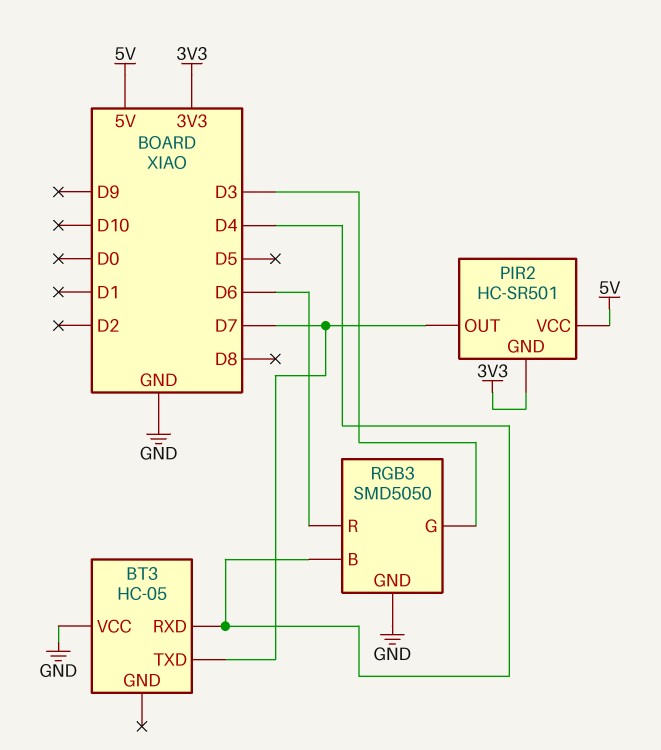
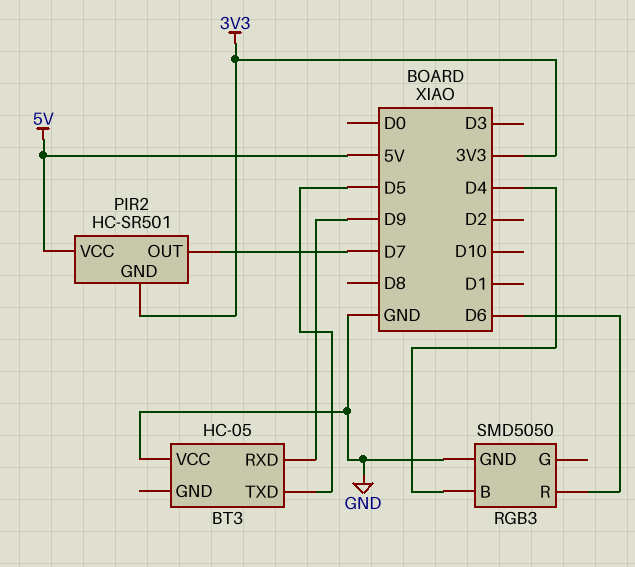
BT3 pin RXD: D4 -> D9
BT3 pin TXD: D7 -> D5
RGB3 pin G: D3 -> none

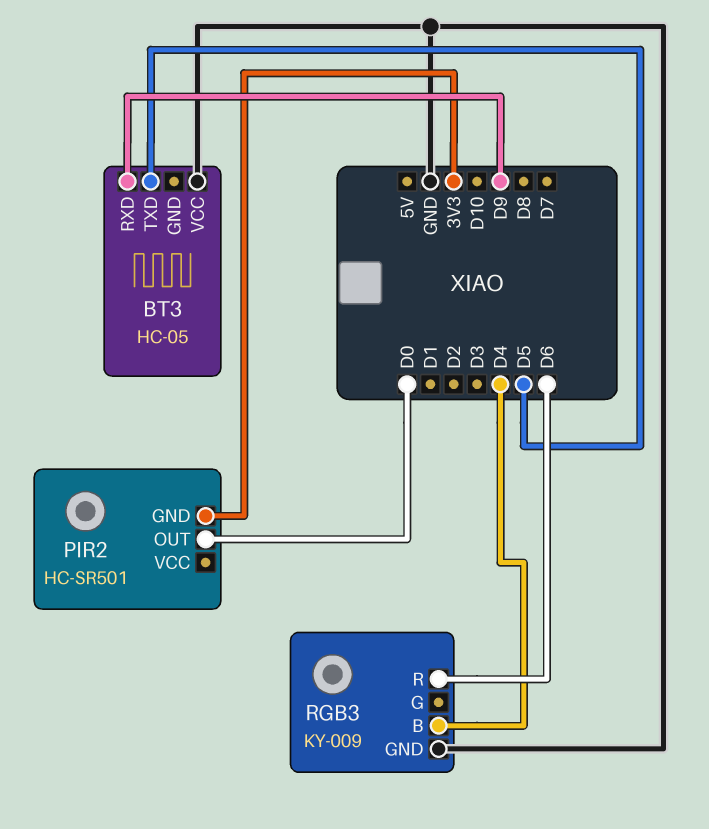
PIR2 pin OUT: D7 -> D0
PIR2 pin VCC: 5V -> none
RGB3: SMD5050 -> KY-009

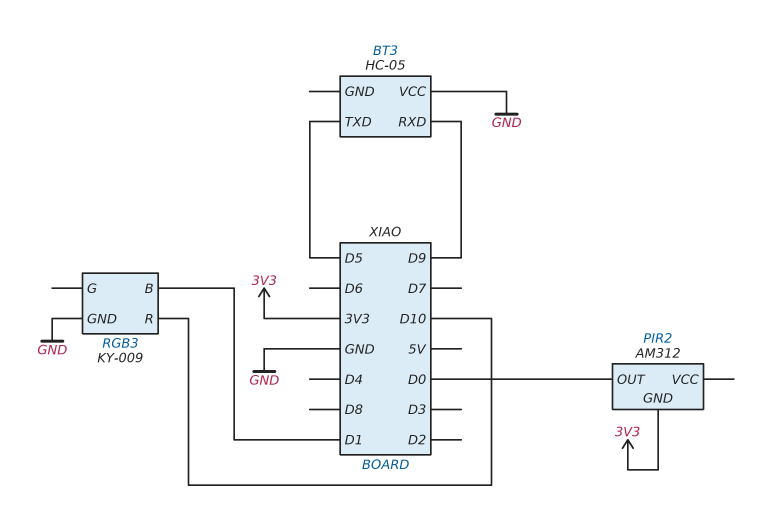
PIR2: HC-SR501 -> AM312
RGB3 pin B: D4 -> D1
RGB3 pin R: D6 -> D10

